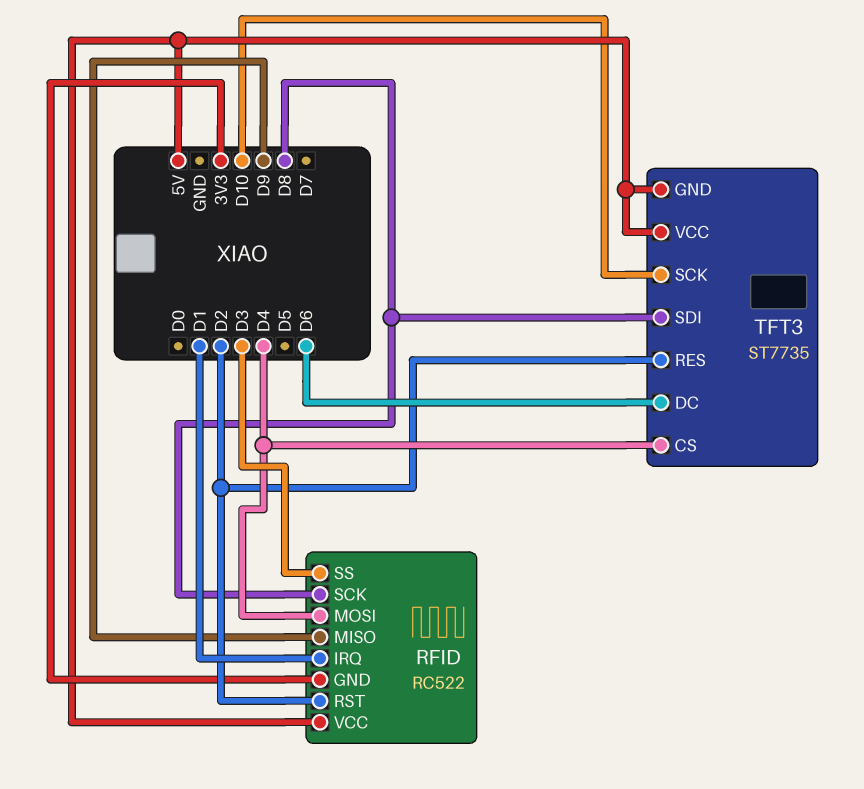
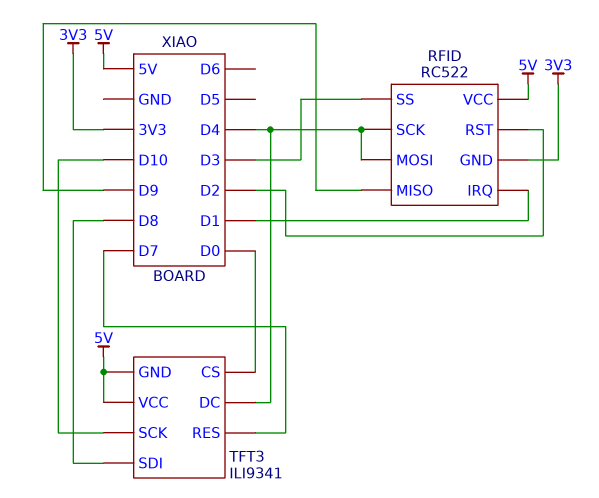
RFID pin SCK: D8 -> D4
TFT3: ST7735 -> ILI9341
TFT3 pin CS: D4 -> D0
TFT3 pin DC: D6 -> D4
TFT3 pin RES: D2 -> D7

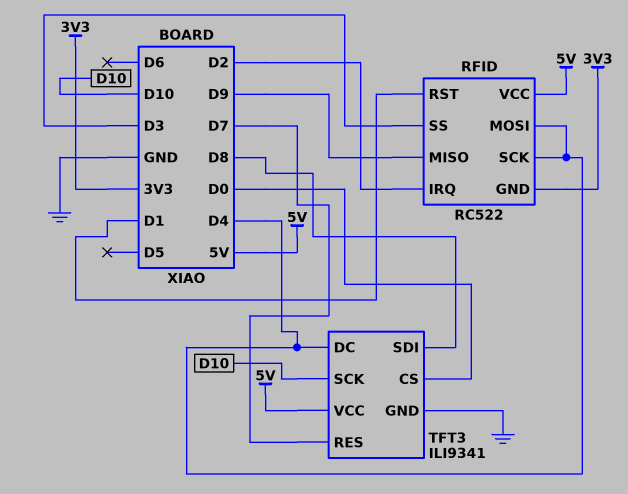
RFID pin IRQ: D1 -> D2
RFID pin RST: D2 -> D1
TFT3 pin GND: 5V -> GND

